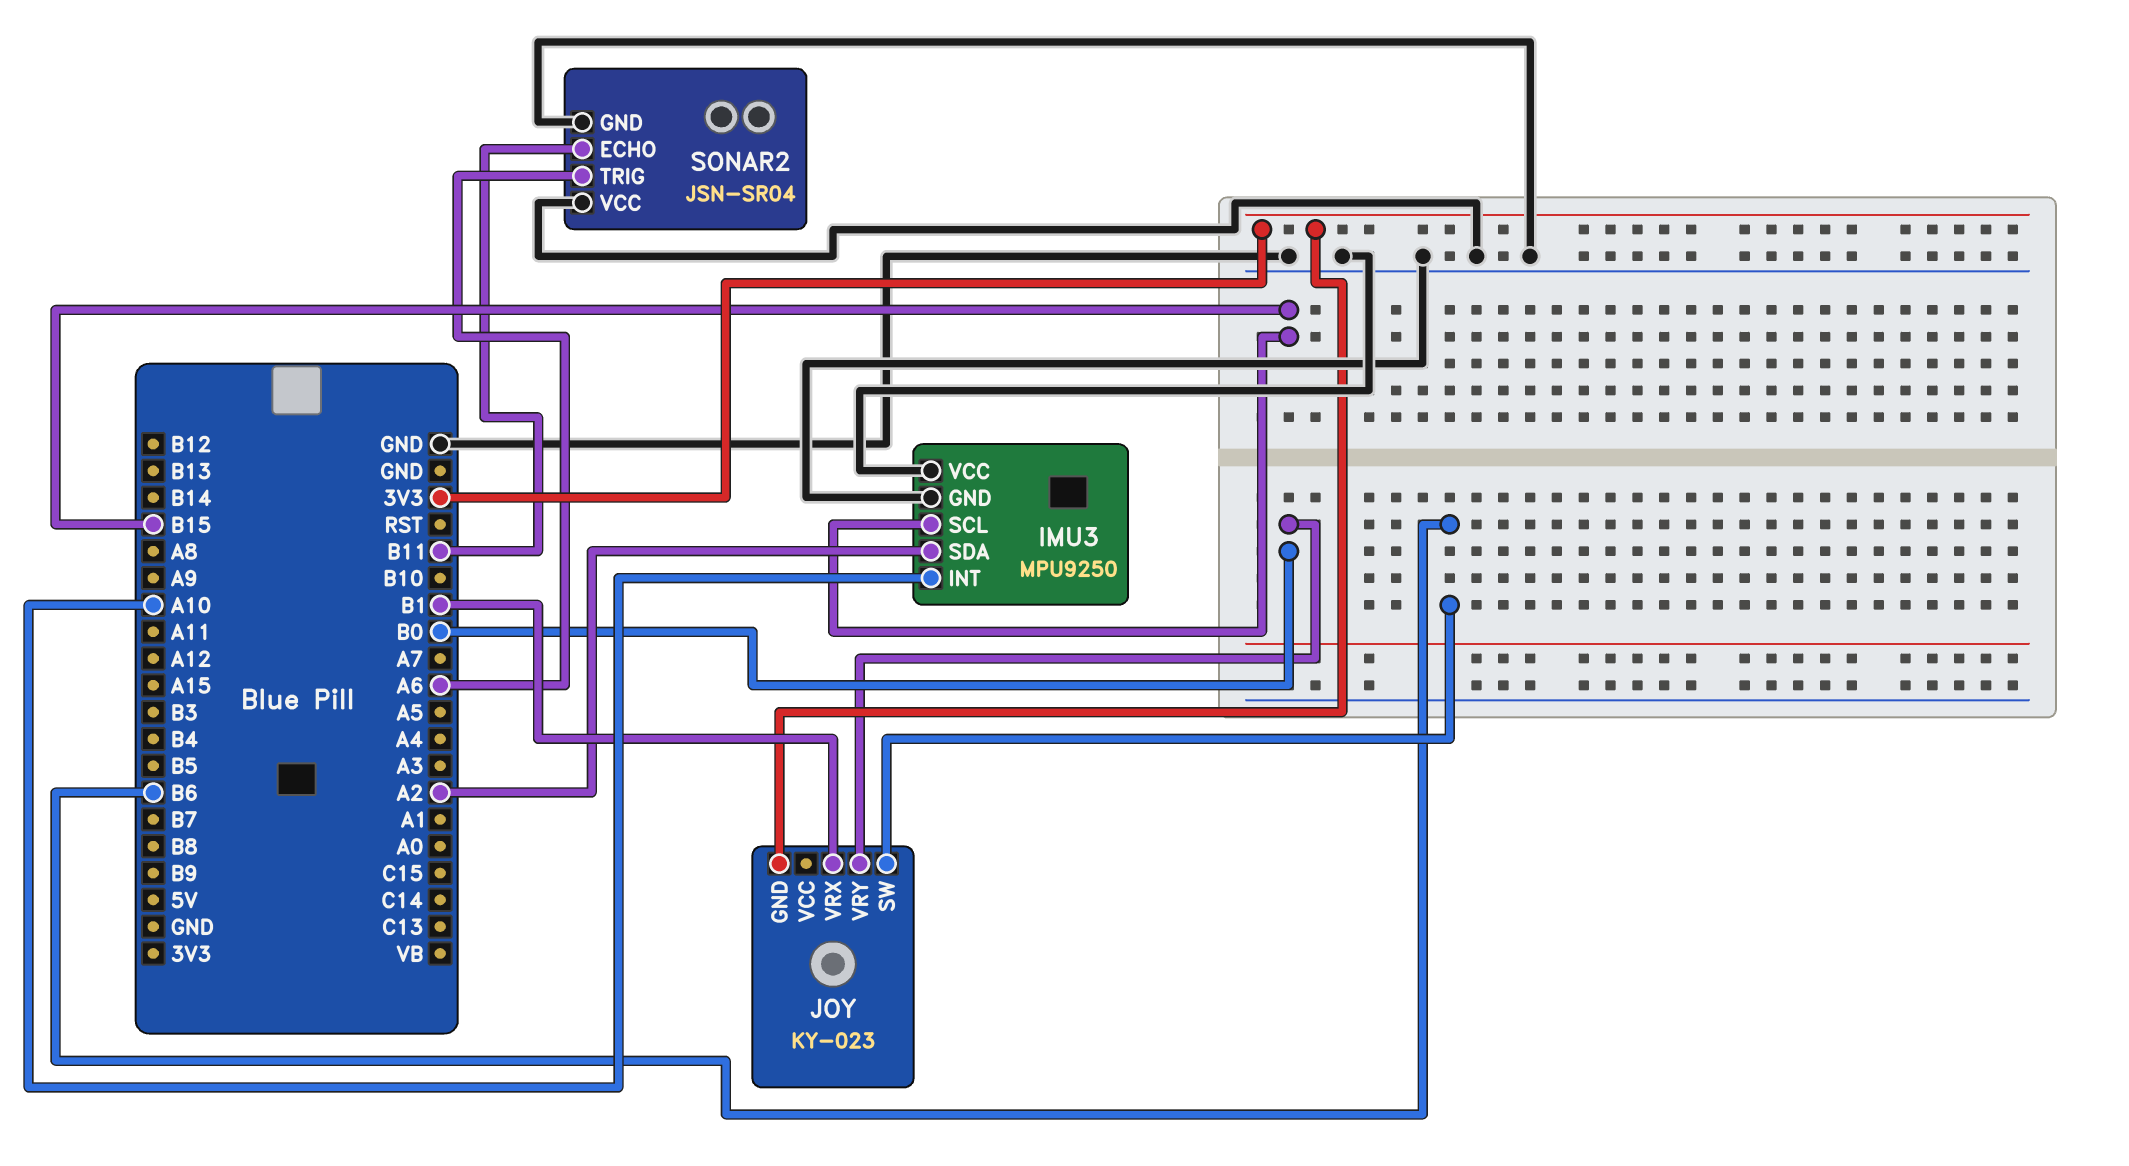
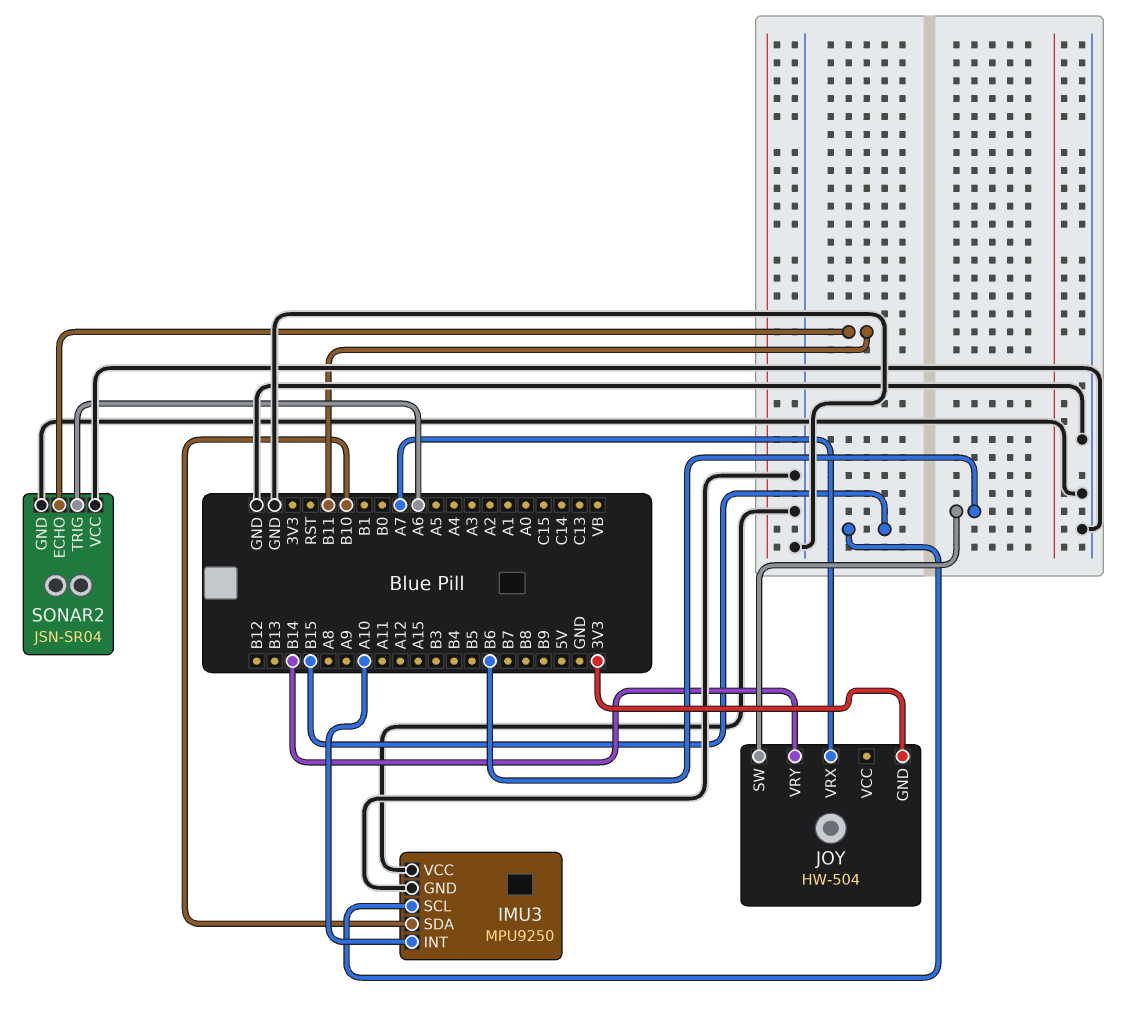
IMU3 pin SDA: A2 -> B10
JOY: KY-023 -> HW-504
JOY pin VRX: B1 -> A7
JOY pin VRY: B0 -> B14

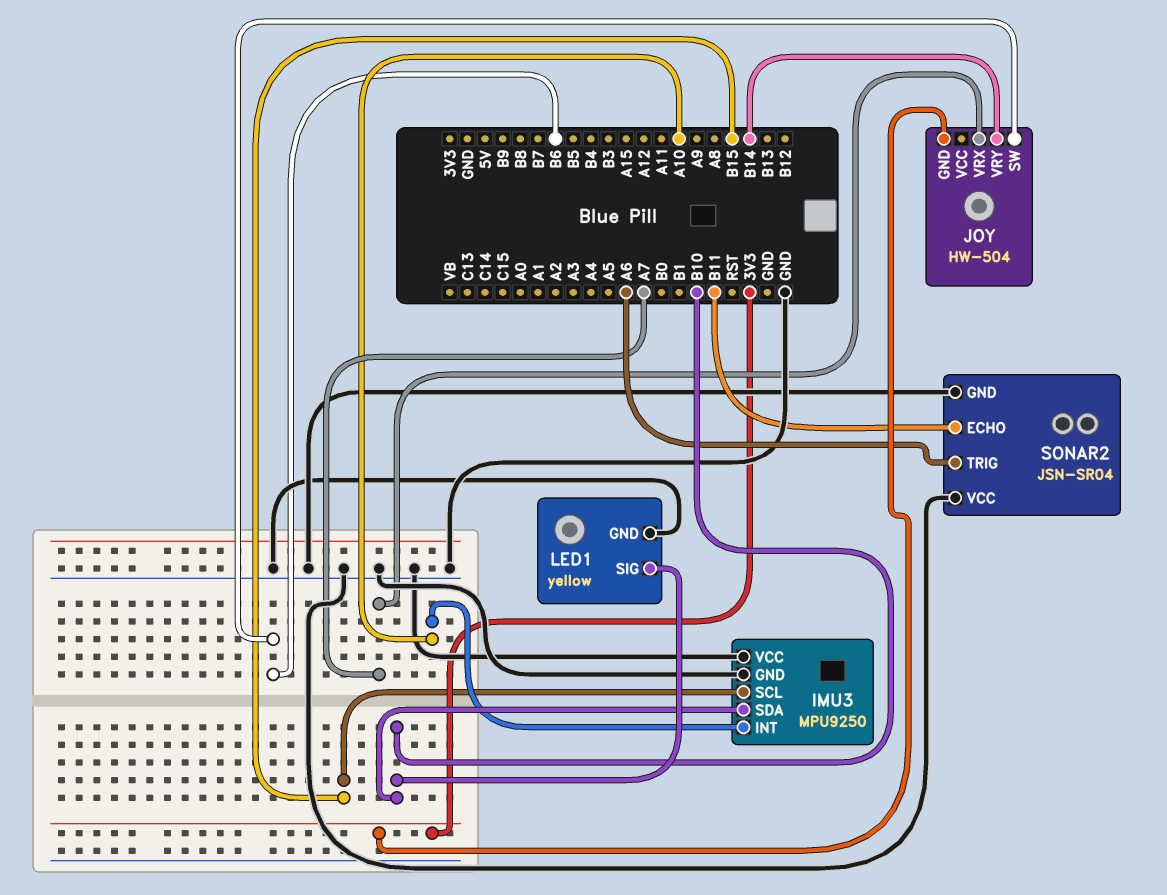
LED1: none -> yellow
LED1 pin GND: none -> GND
LED1 pin SIG: none -> B10

